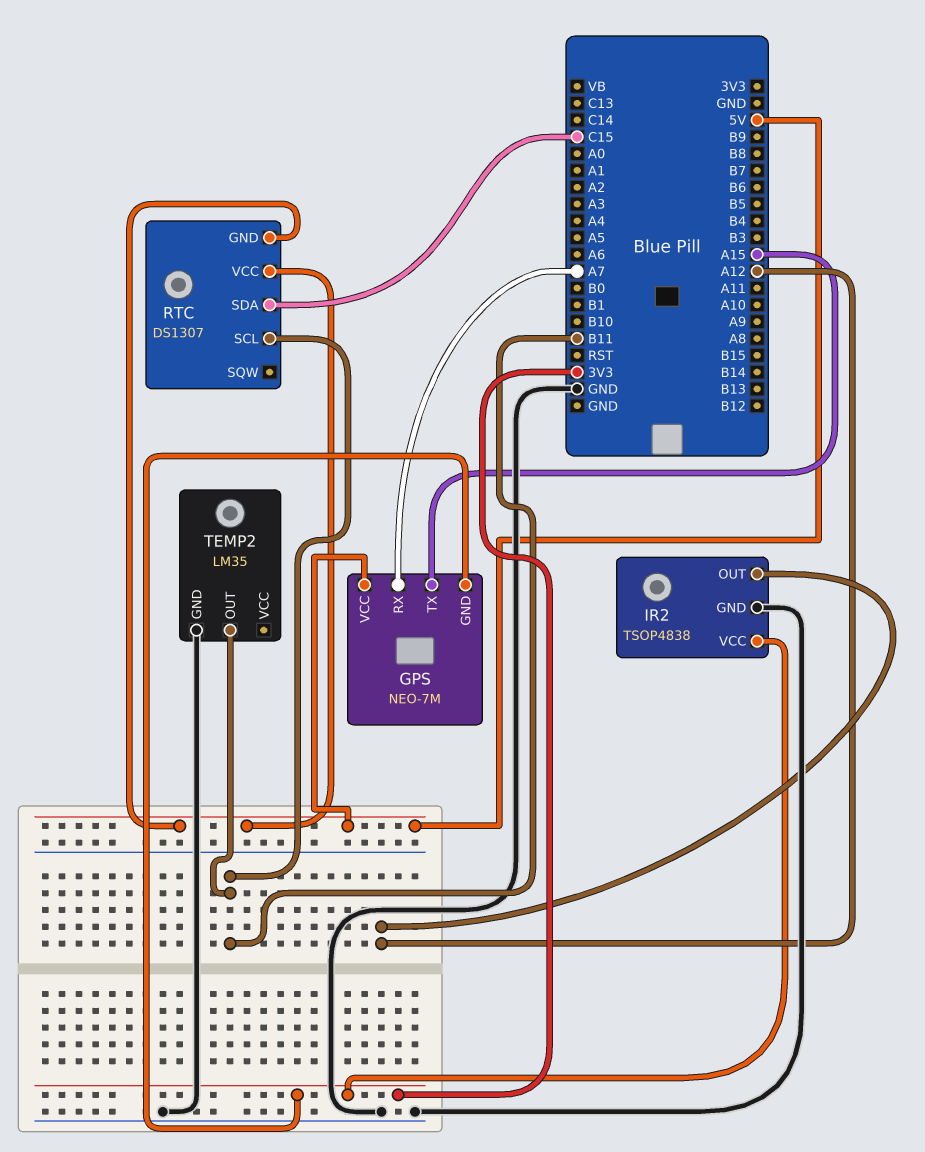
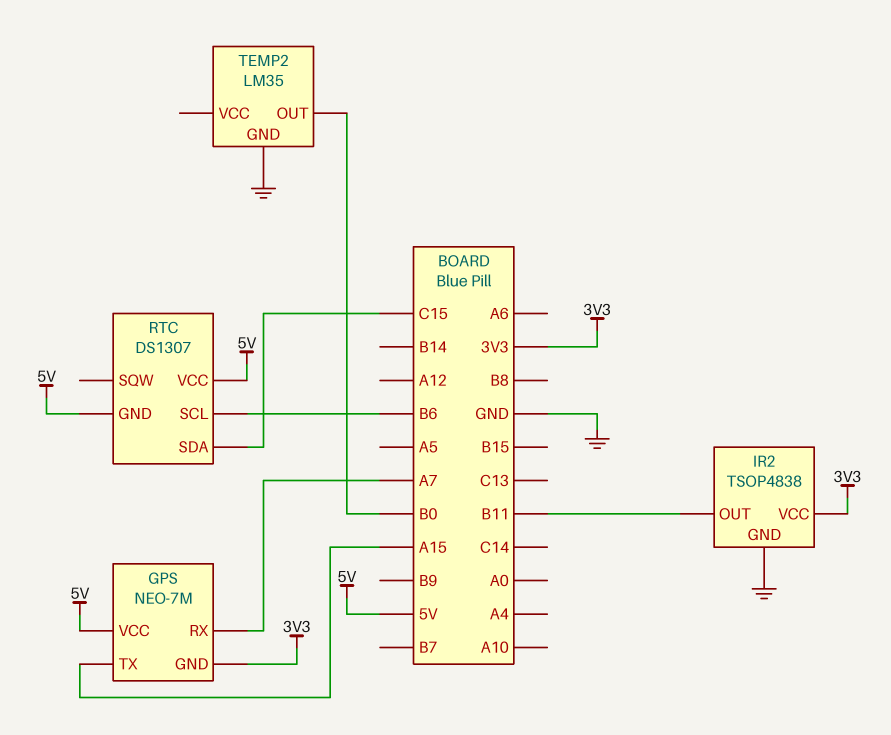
IR2 pin OUT: A12 -> B11
RTC pin SCL: B11 -> B6
TEMP2 pin OUT: B11 -> B0

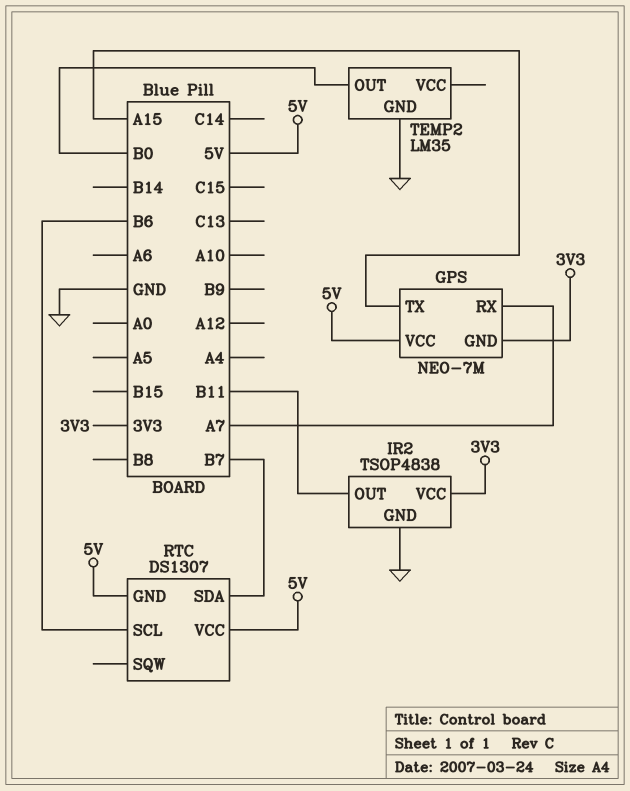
RTC pin SDA: C15 -> B7

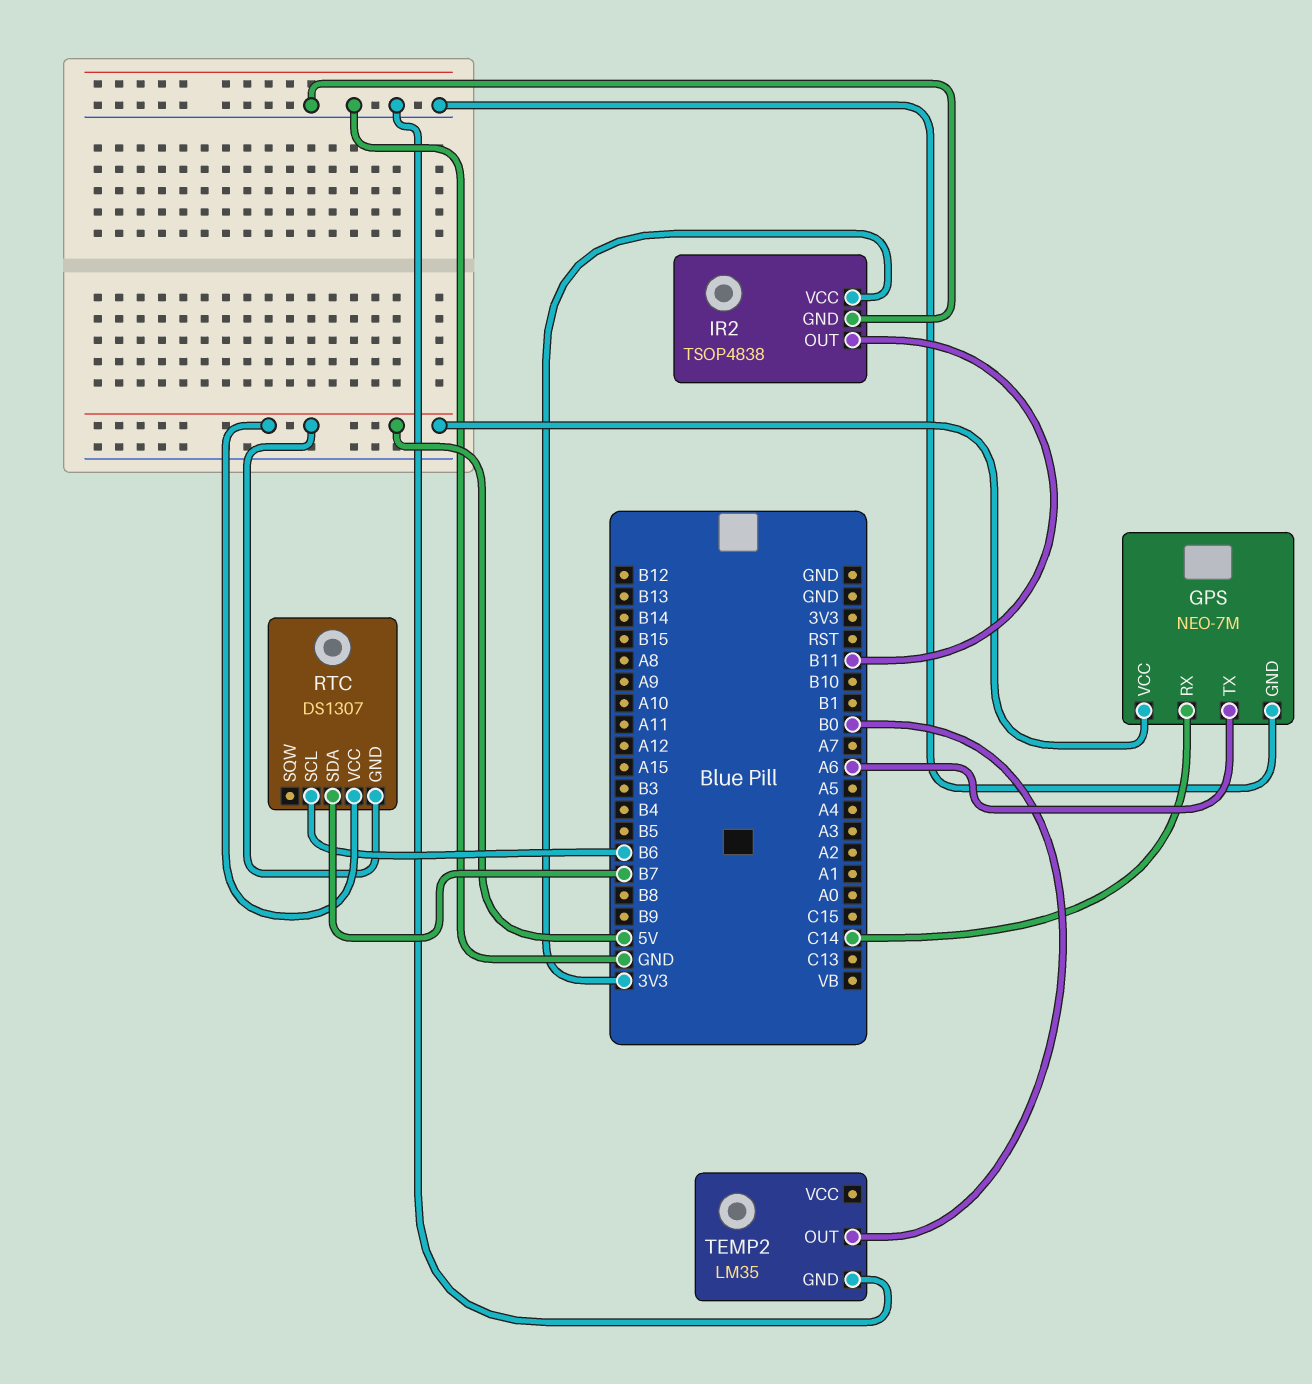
GPS pin GND: 3V3 -> GND
GPS pin RX: A7 -> C14
GPS pin TX: A15 -> A6

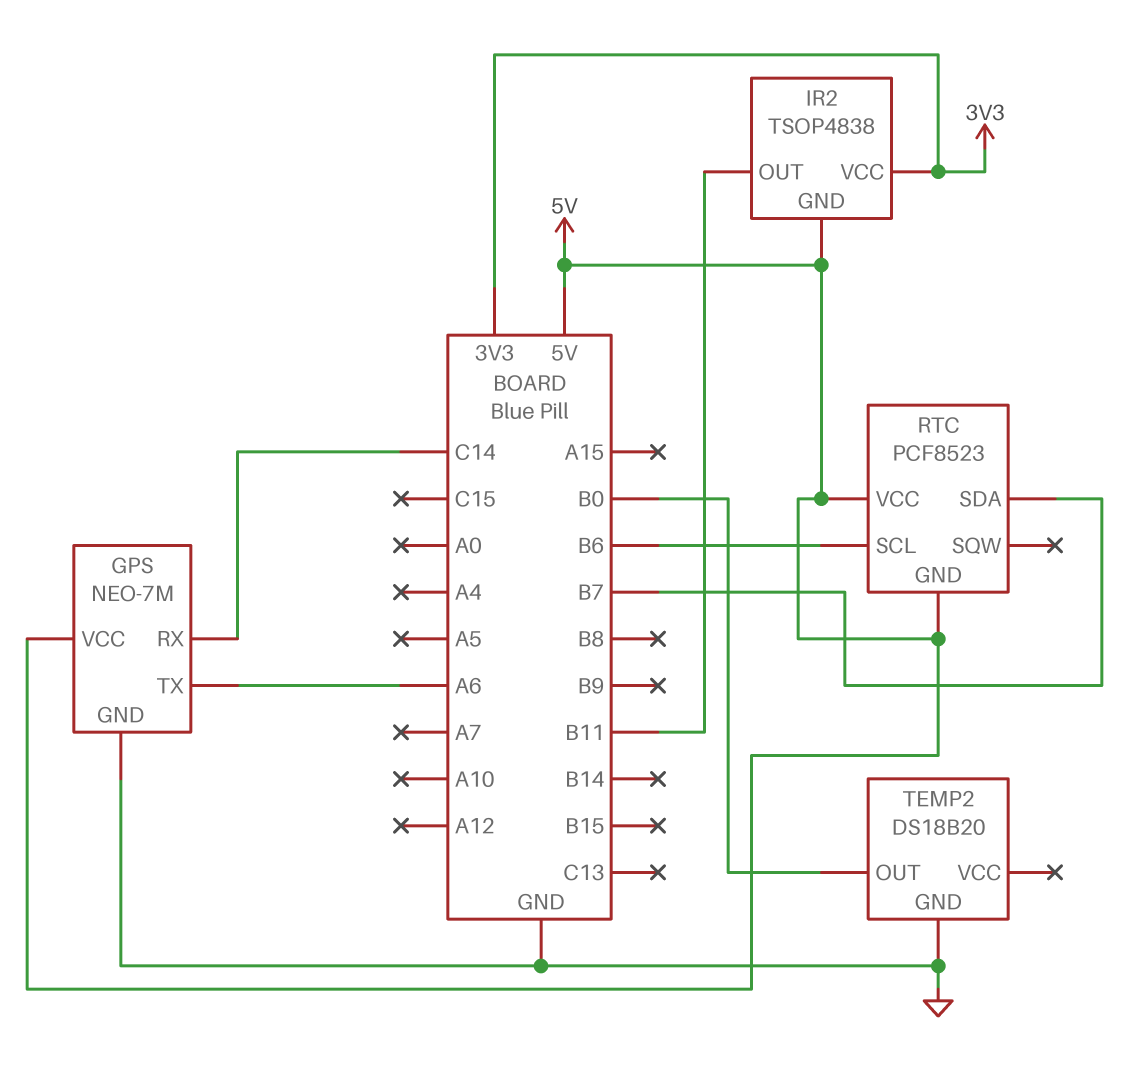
IR2 pin GND: GND -> 5V
RTC: DS1307 -> PCF8523
TEMP2: LM35 -> DS18B20

